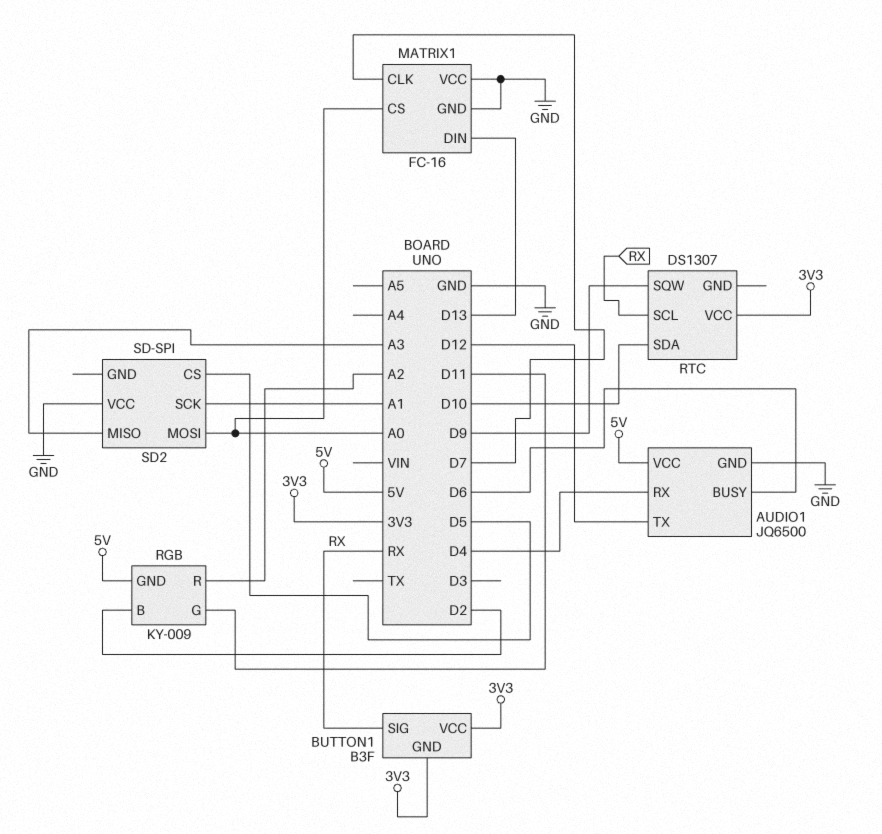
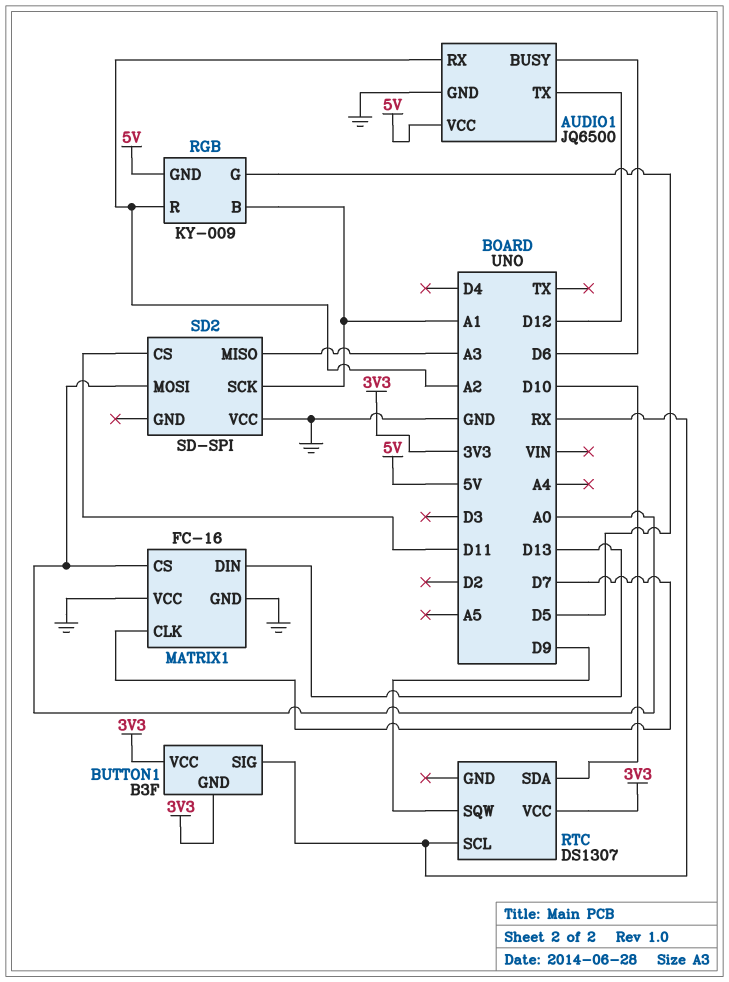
AUDIO1 pin RX: D4 -> A2
RGB pin B: D2 -> A1
RGB pin G: D11 -> D5
SD2 pin CS: D5 -> D11

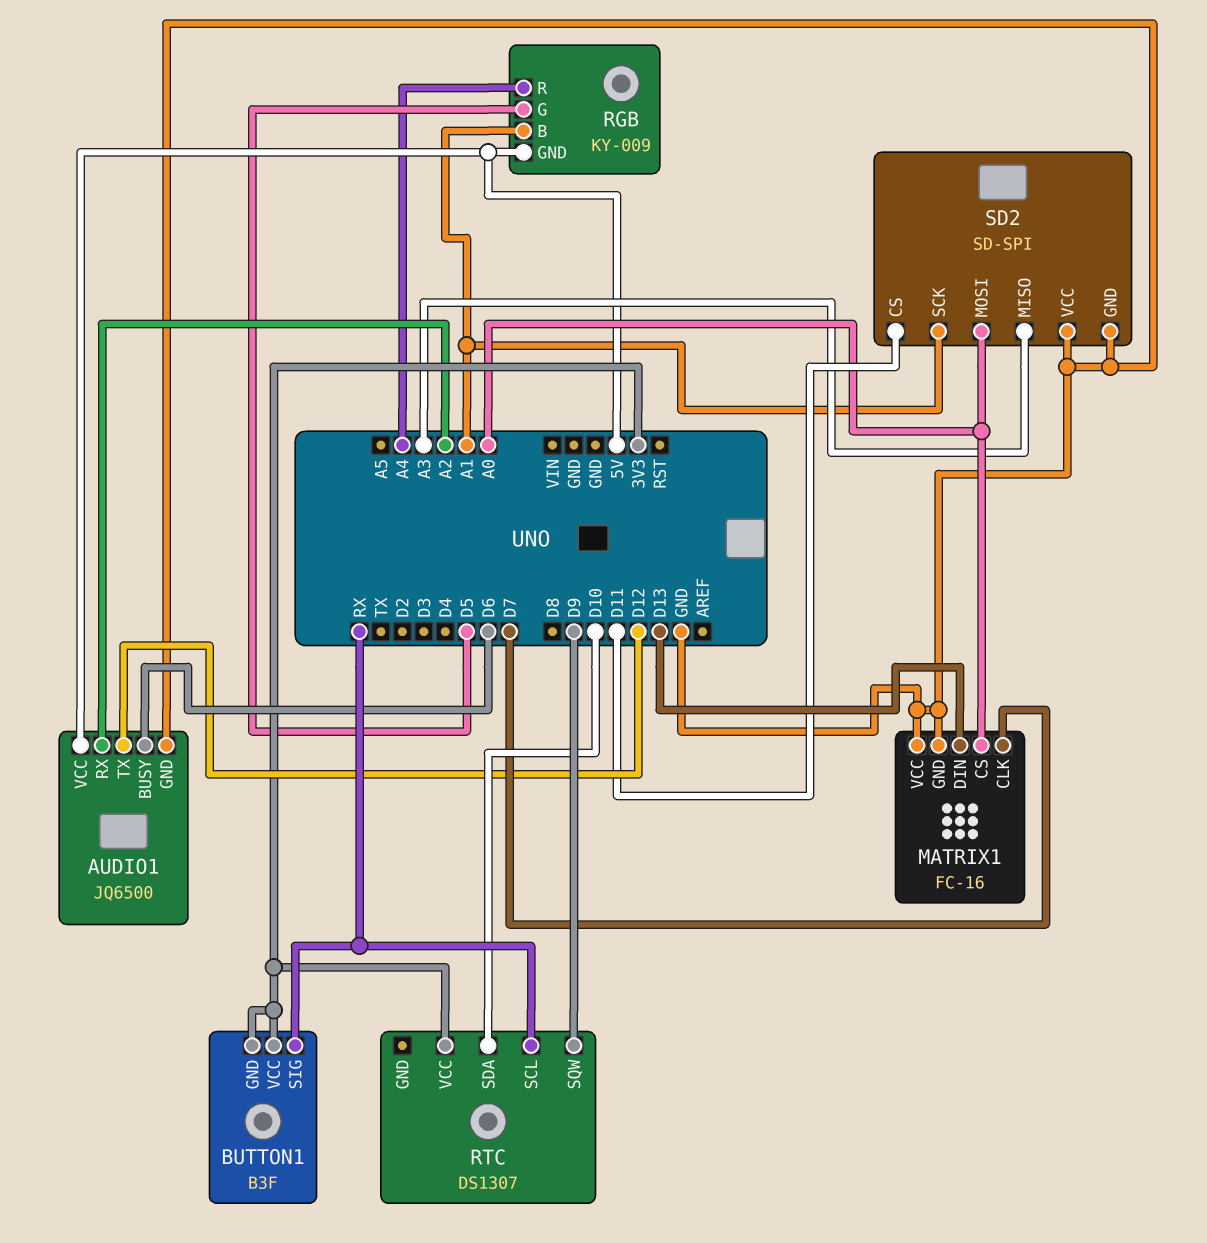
RGB pin R: A2 -> A4
SD2 pin GND: none -> GND

